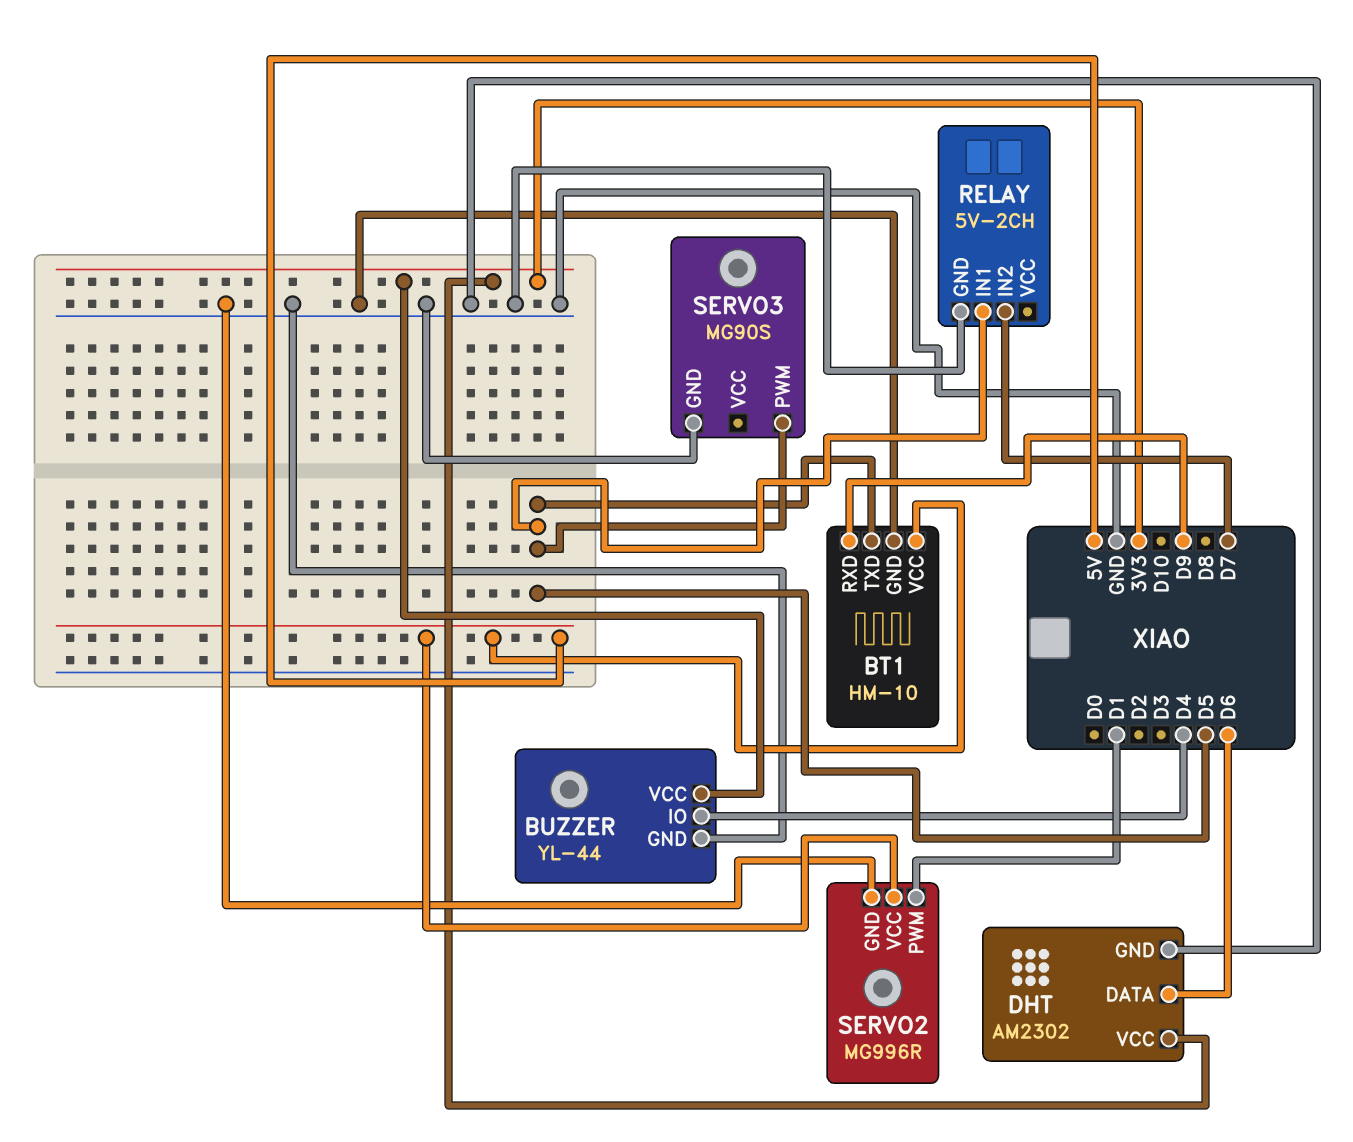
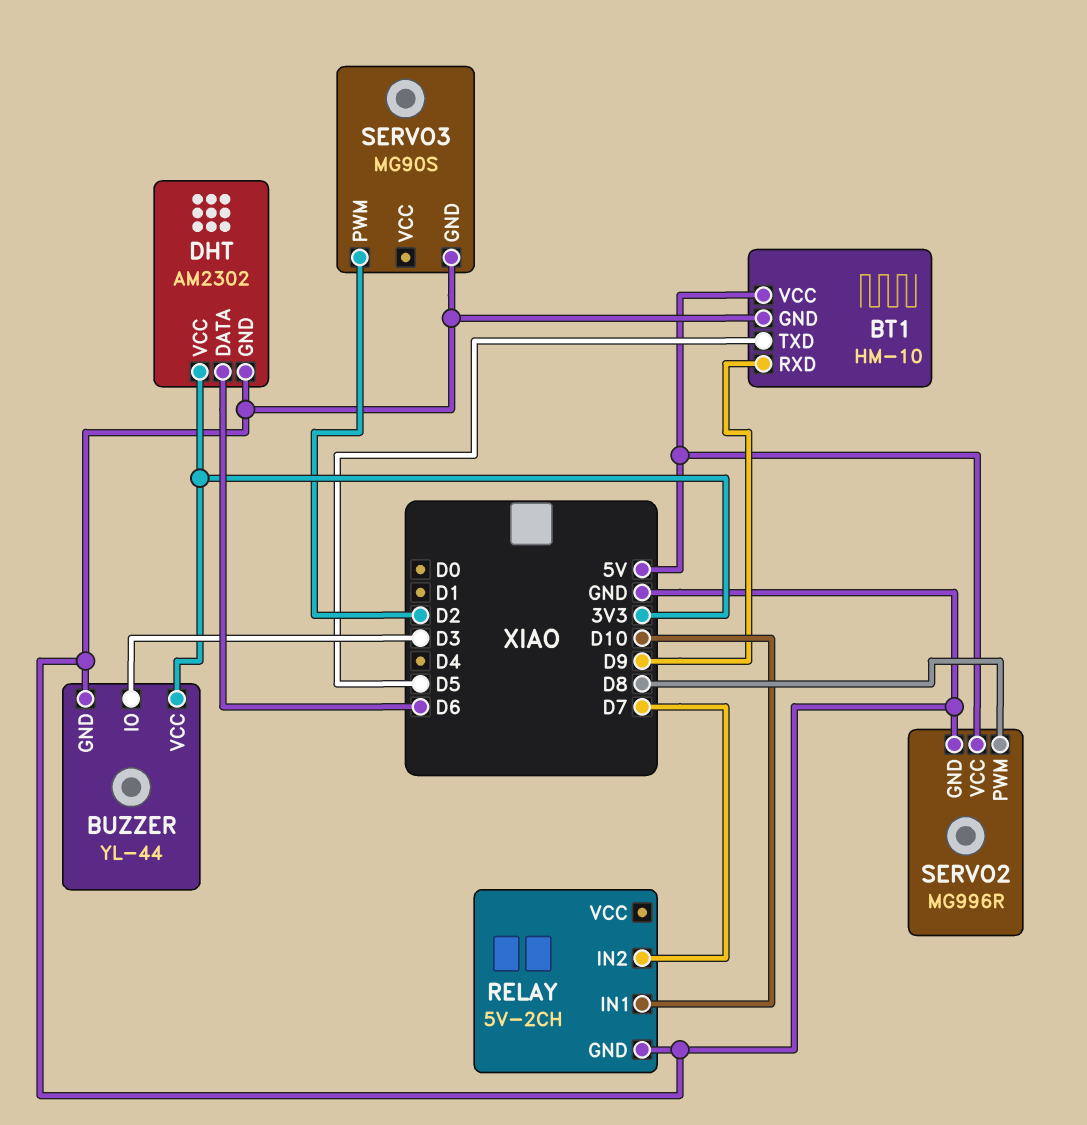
BUZZER pin IO: D4 -> D3
RELAY pin IN1: D5 -> D10
SERVO2 pin PWM: D1 -> D8
SERVO3 pin PWM: D5 -> D2

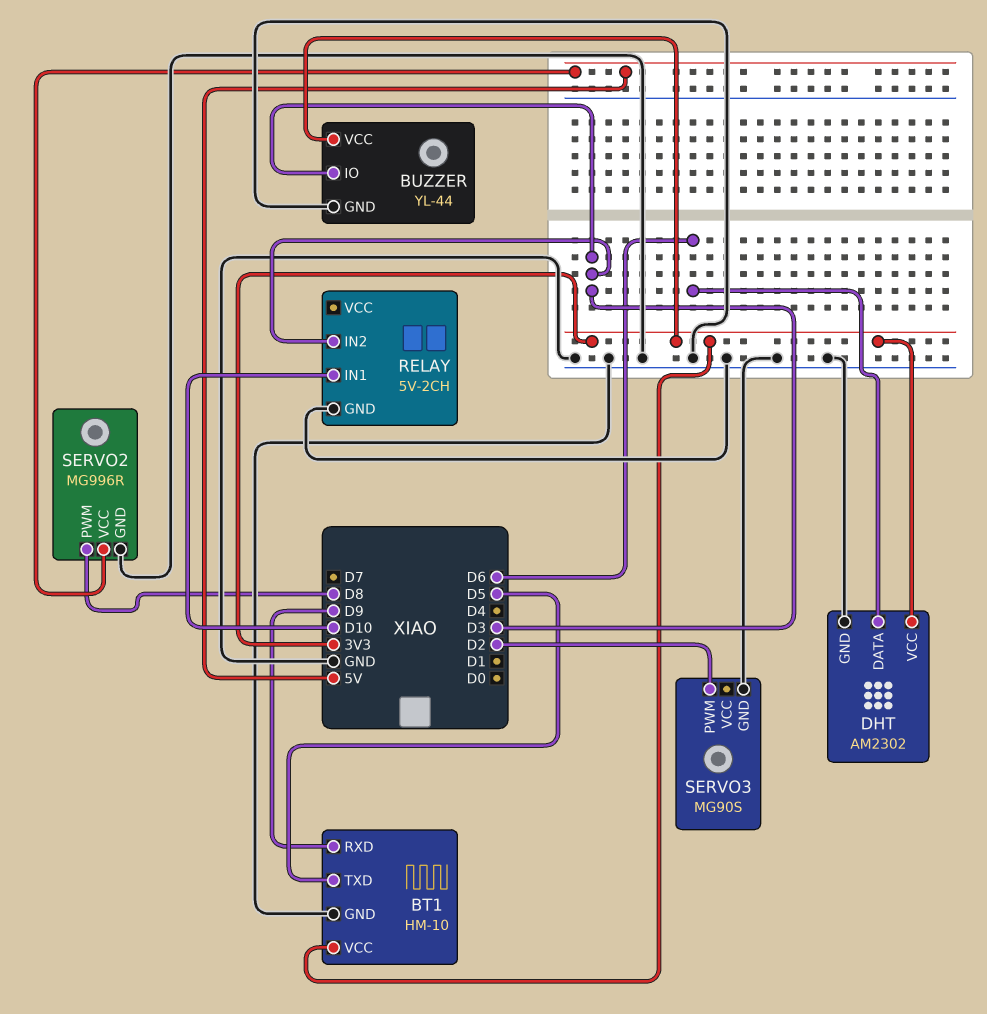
BT1 pin VCC: 5V -> 3V3
RELAY pin IN2: D7 -> D3

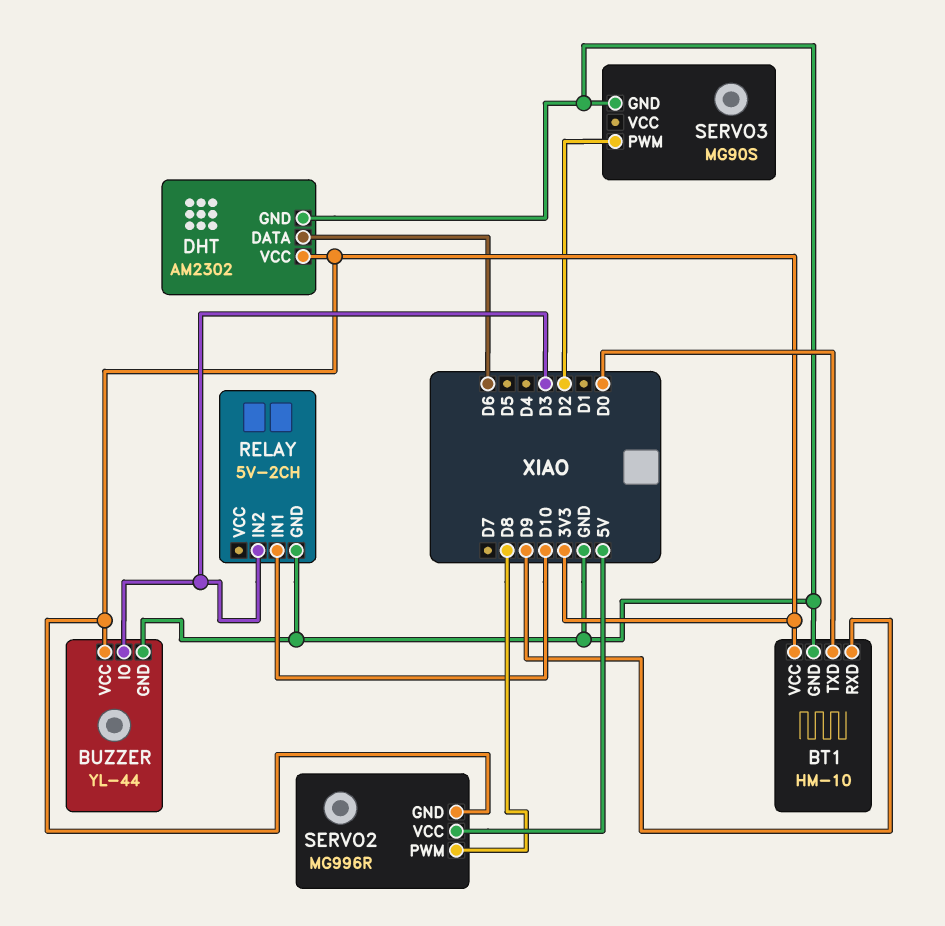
BT1 pin TXD: D5 -> D0
SERVO2 pin GND: GND -> 3V3

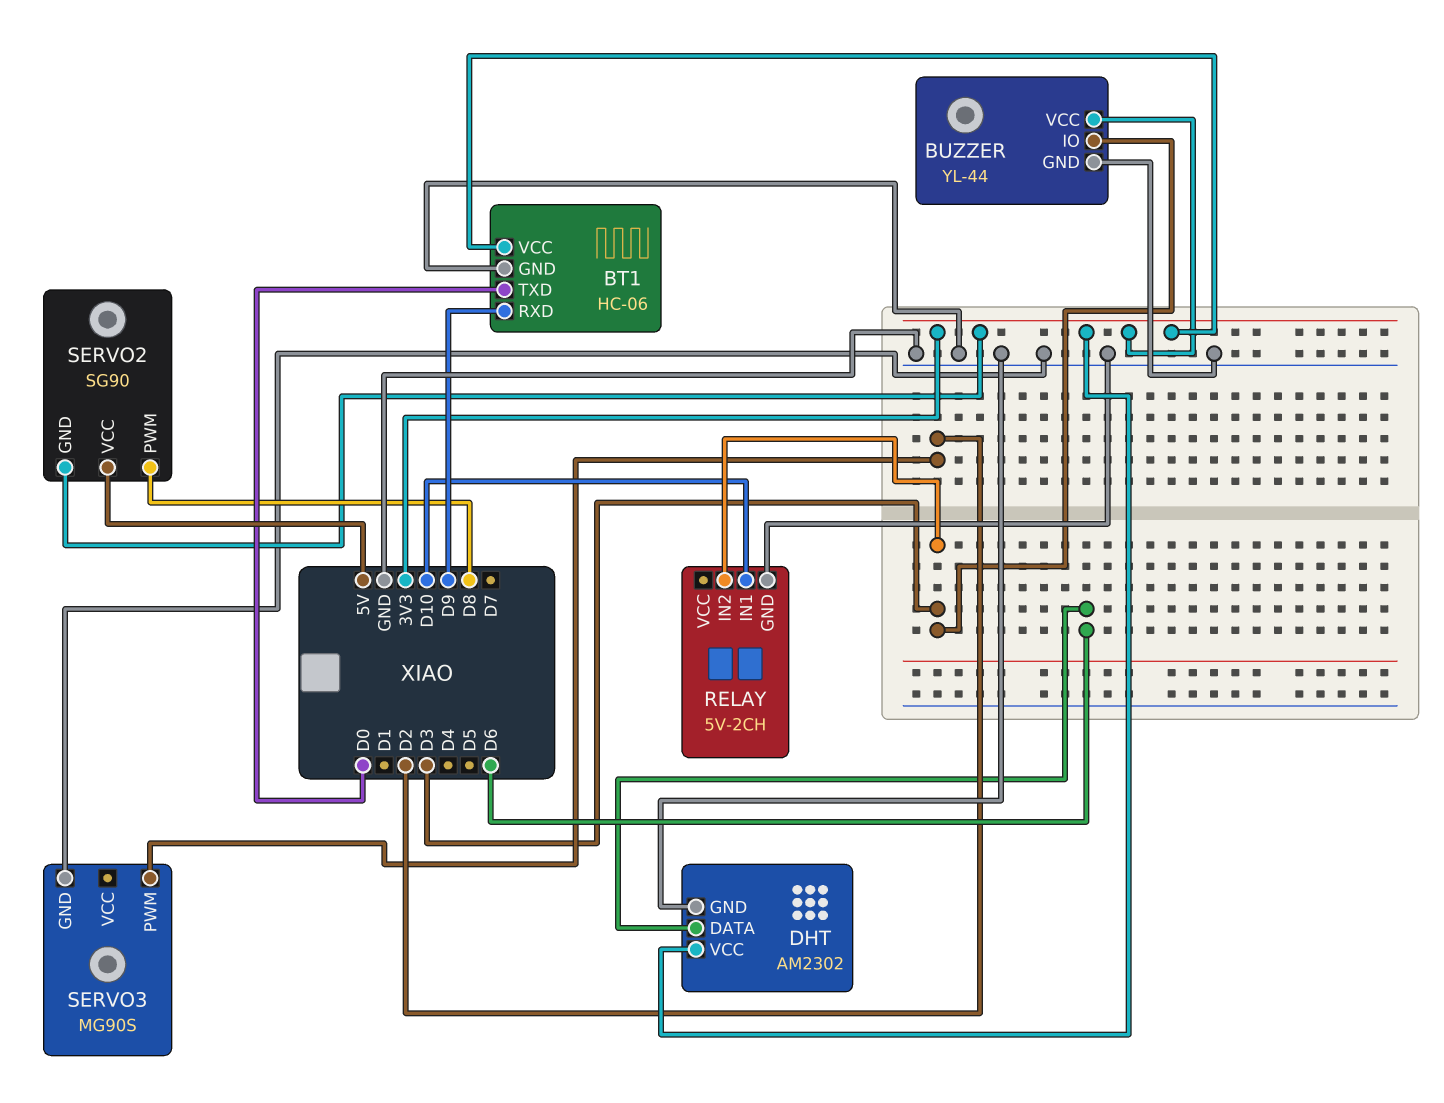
BT1: HM-10 -> HC-06
SERVO2: MG996R -> SG90

